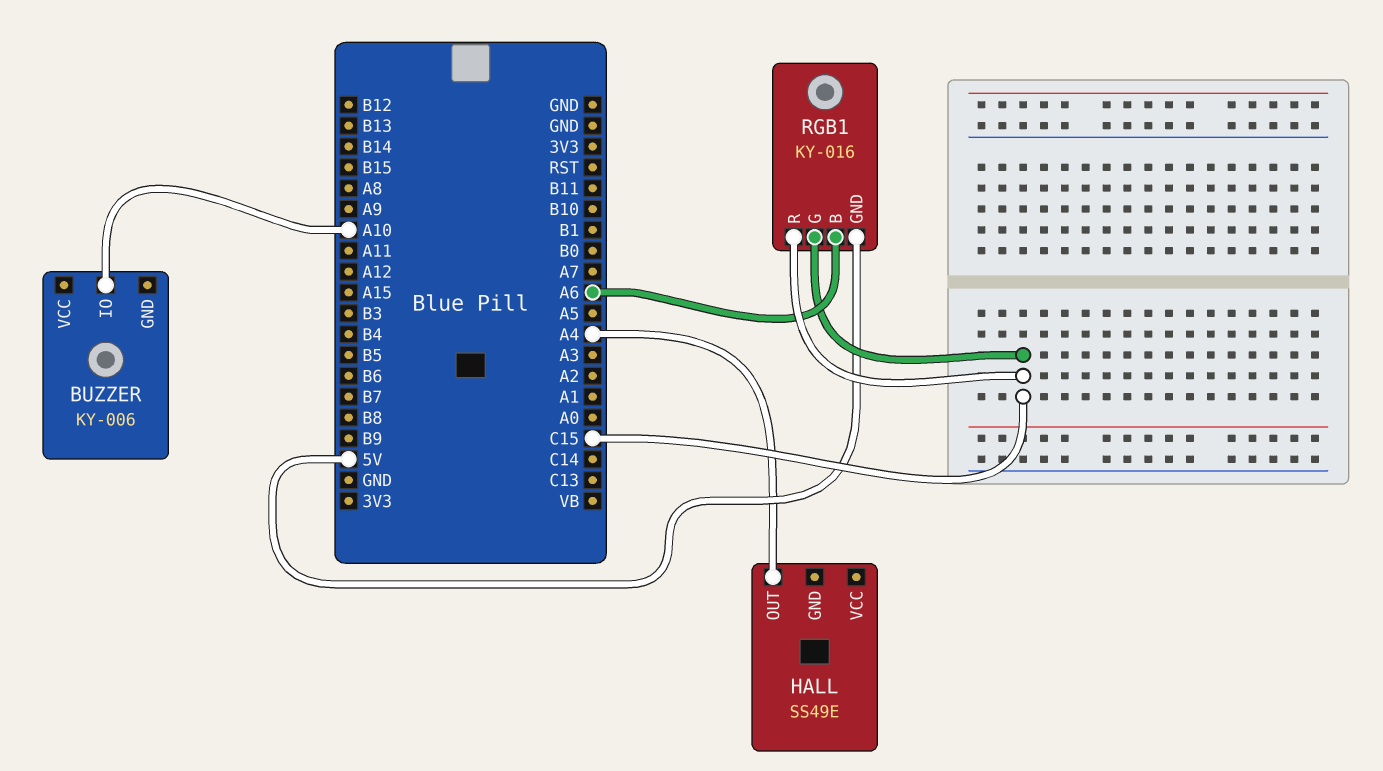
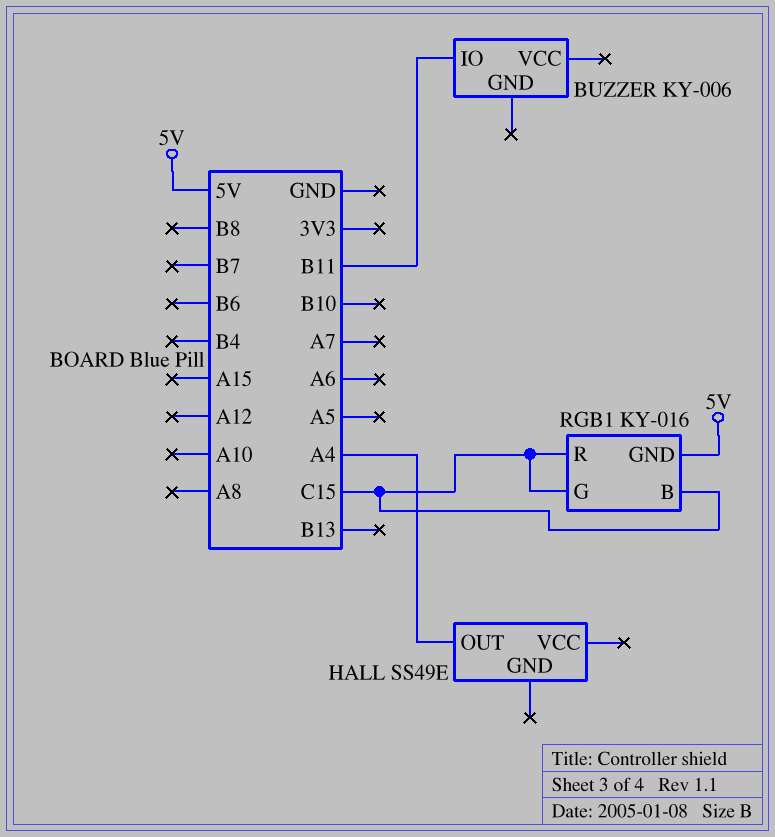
BUZZER pin IO: A10 -> B11
RGB1 pin B: A6 -> C15

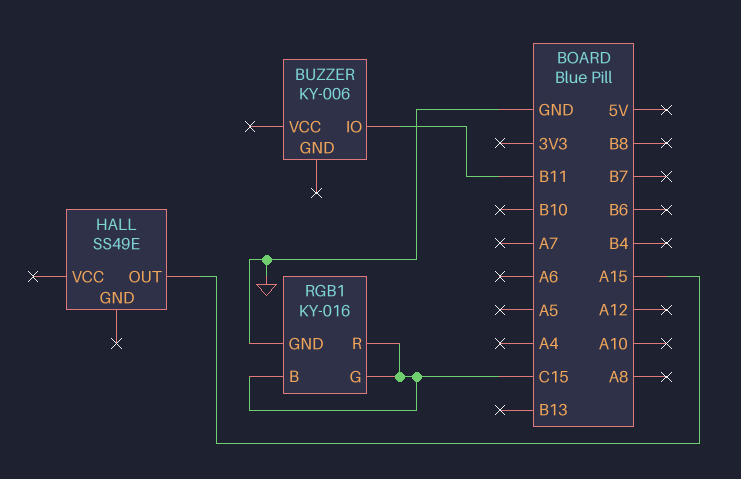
HALL pin OUT: A4 -> A15
RGB1 pin GND: 5V -> GND

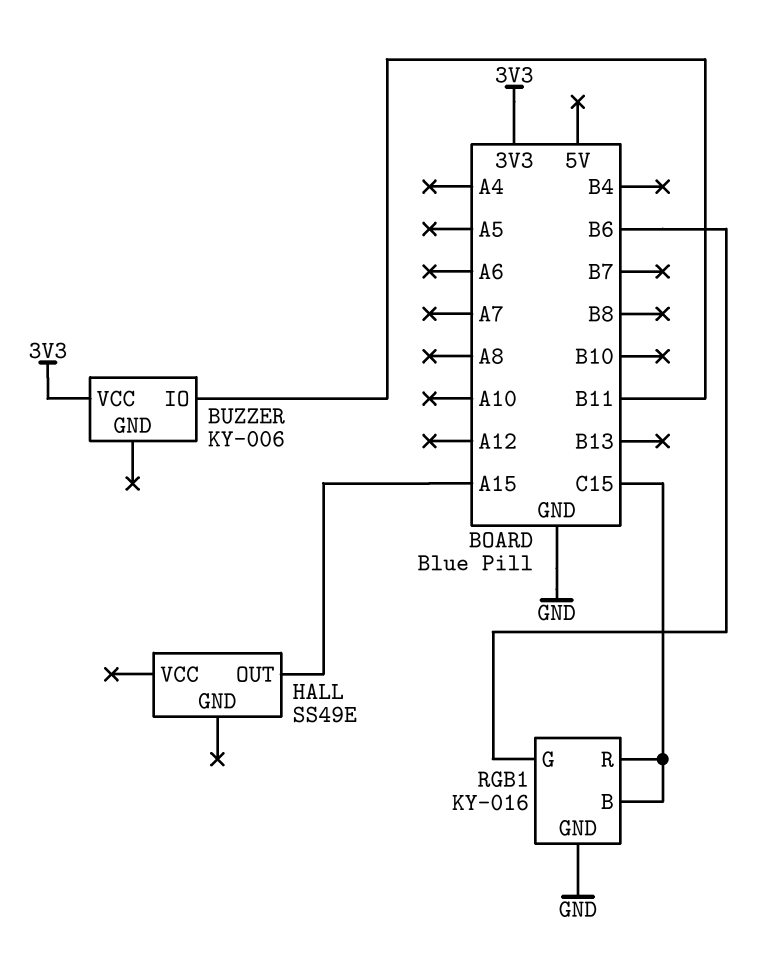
BUZZER pin VCC: none -> 3V3
RGB1 pin G: C15 -> B6

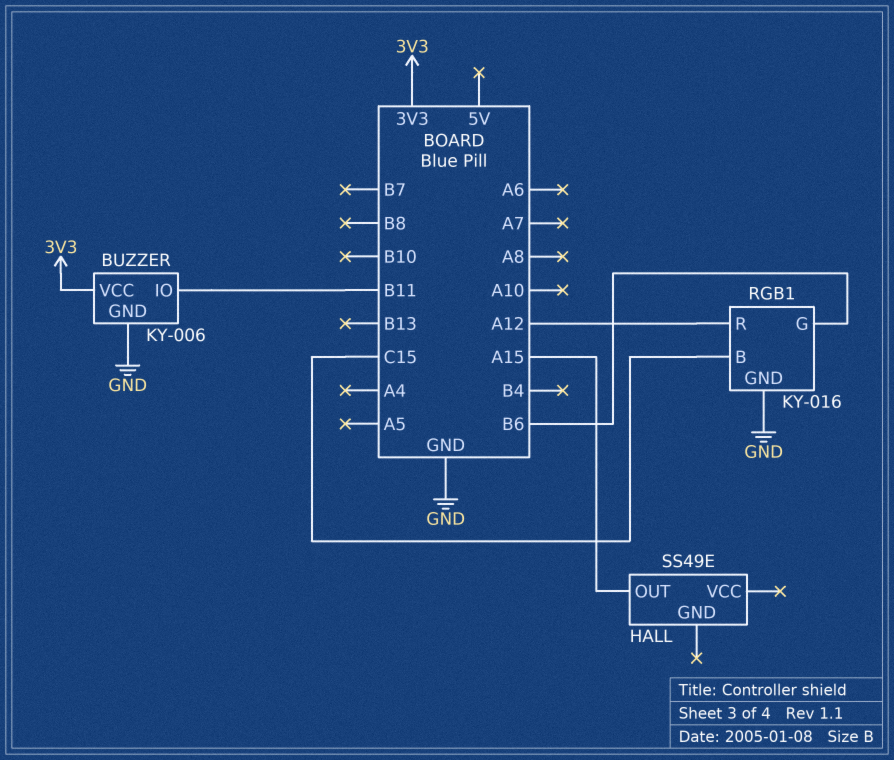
BUZZER pin GND: none -> GND
RGB1 pin R: C15 -> A12

